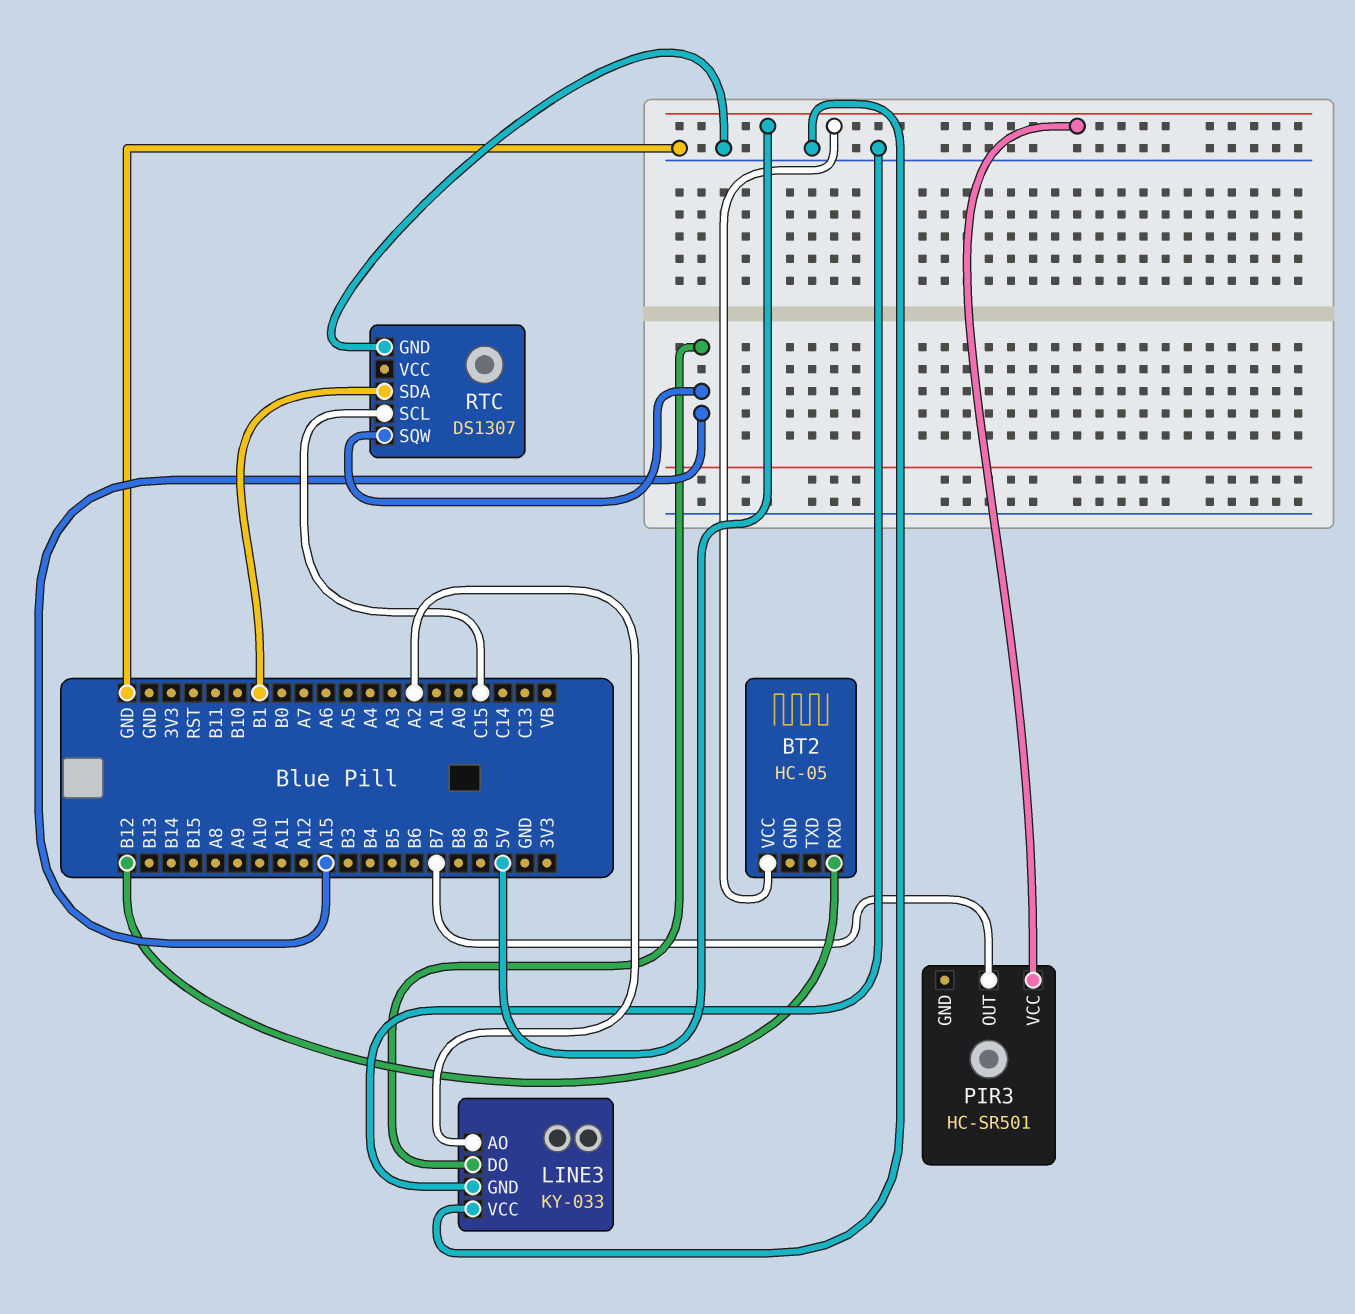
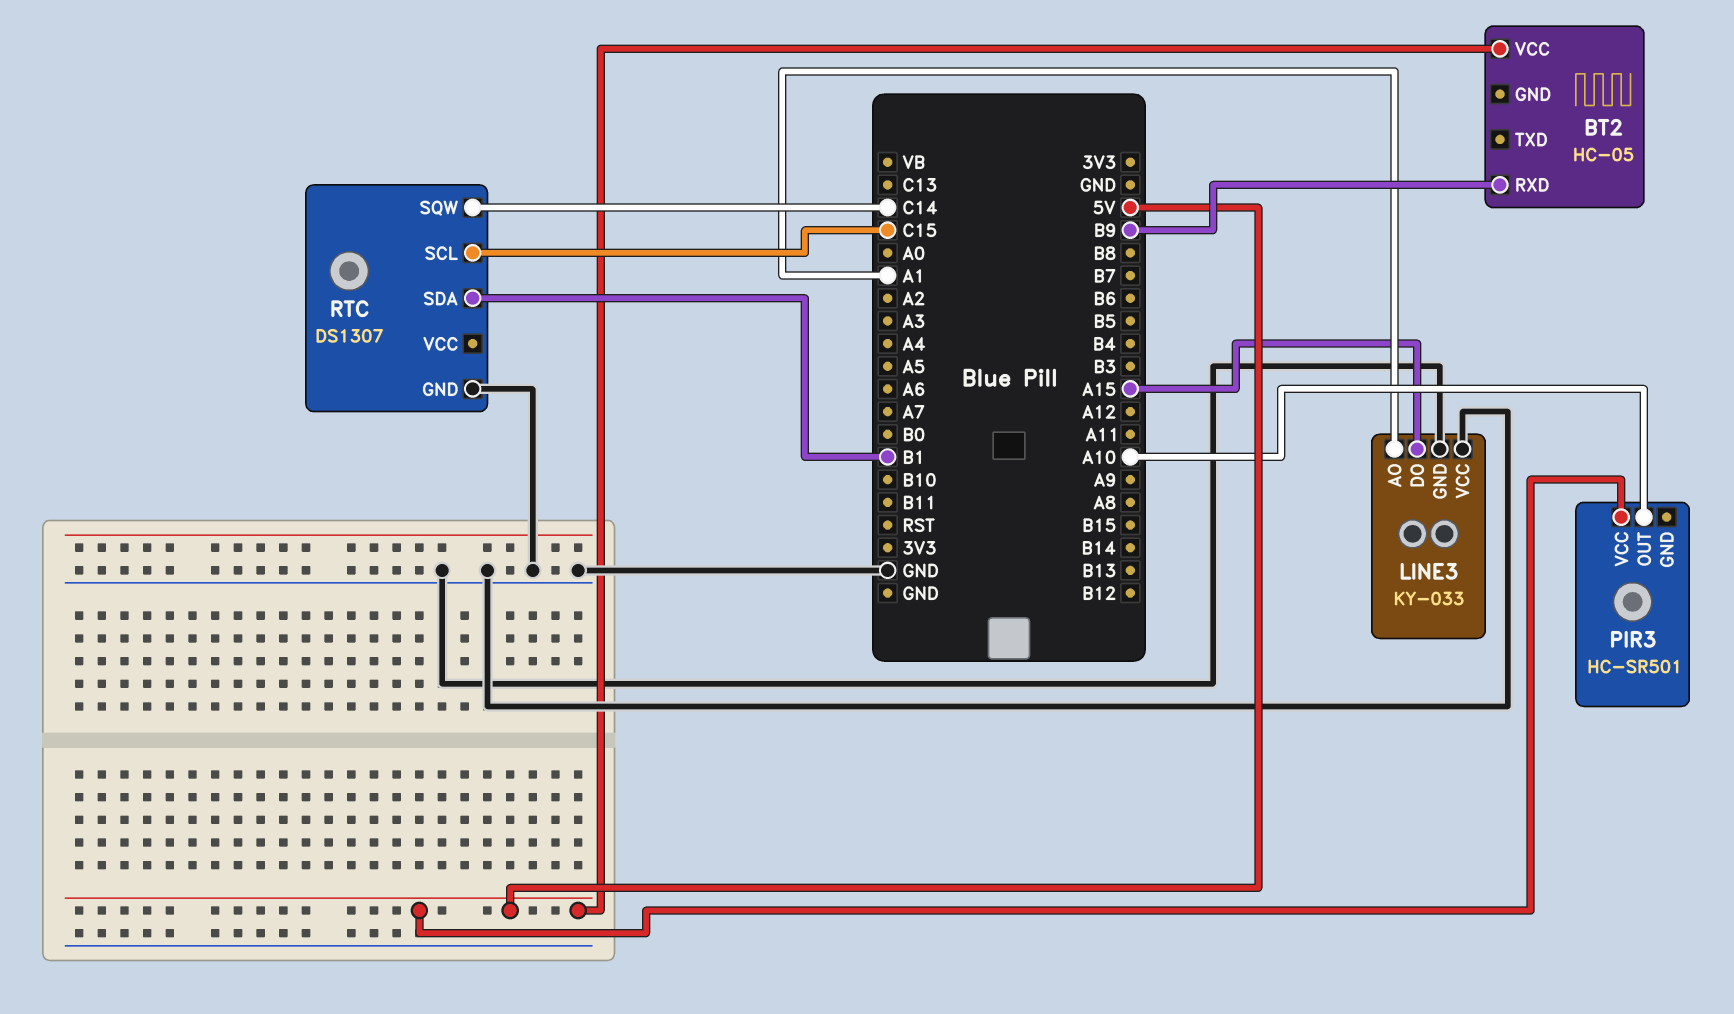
BT2 pin RXD: B12 -> B9
LINE3 pin AO: A2 -> A1
PIR3 pin OUT: B7 -> A10
RTC pin SQW: A15 -> C14

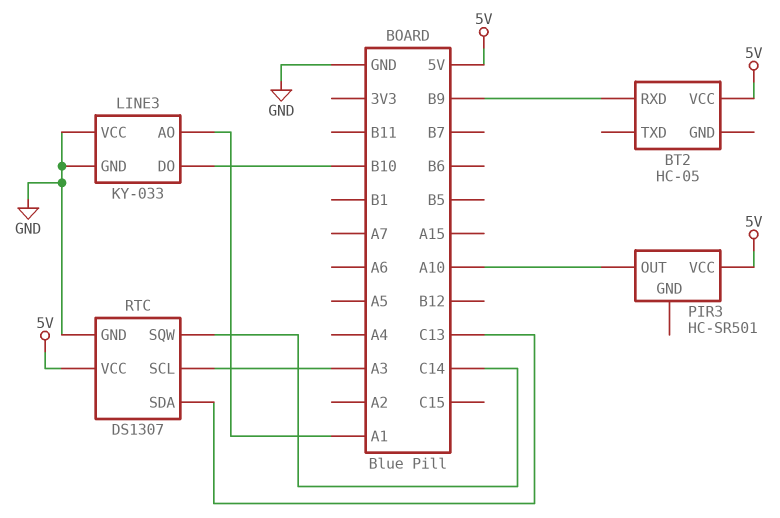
LINE3 pin DO: A15 -> B10
RTC pin SCL: C15 -> A3
RTC pin SDA: B1 -> C13
RTC pin VCC: none -> 5V

